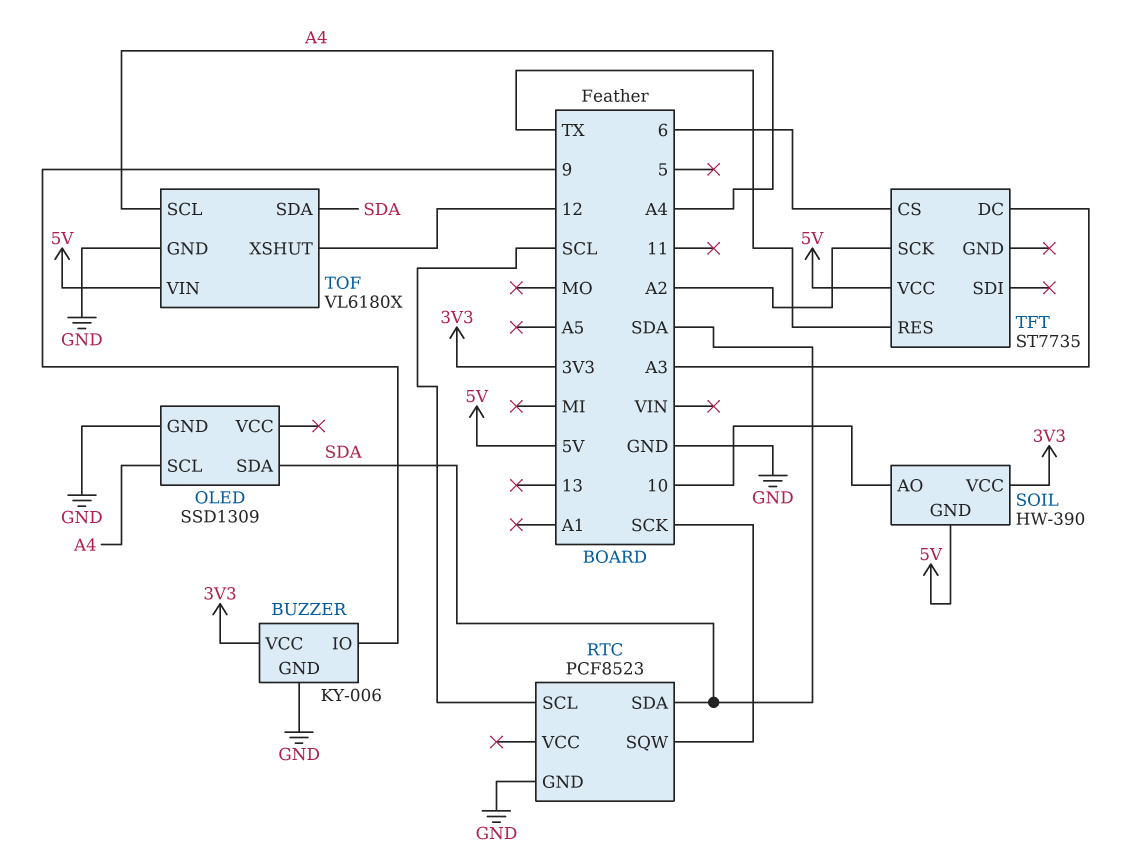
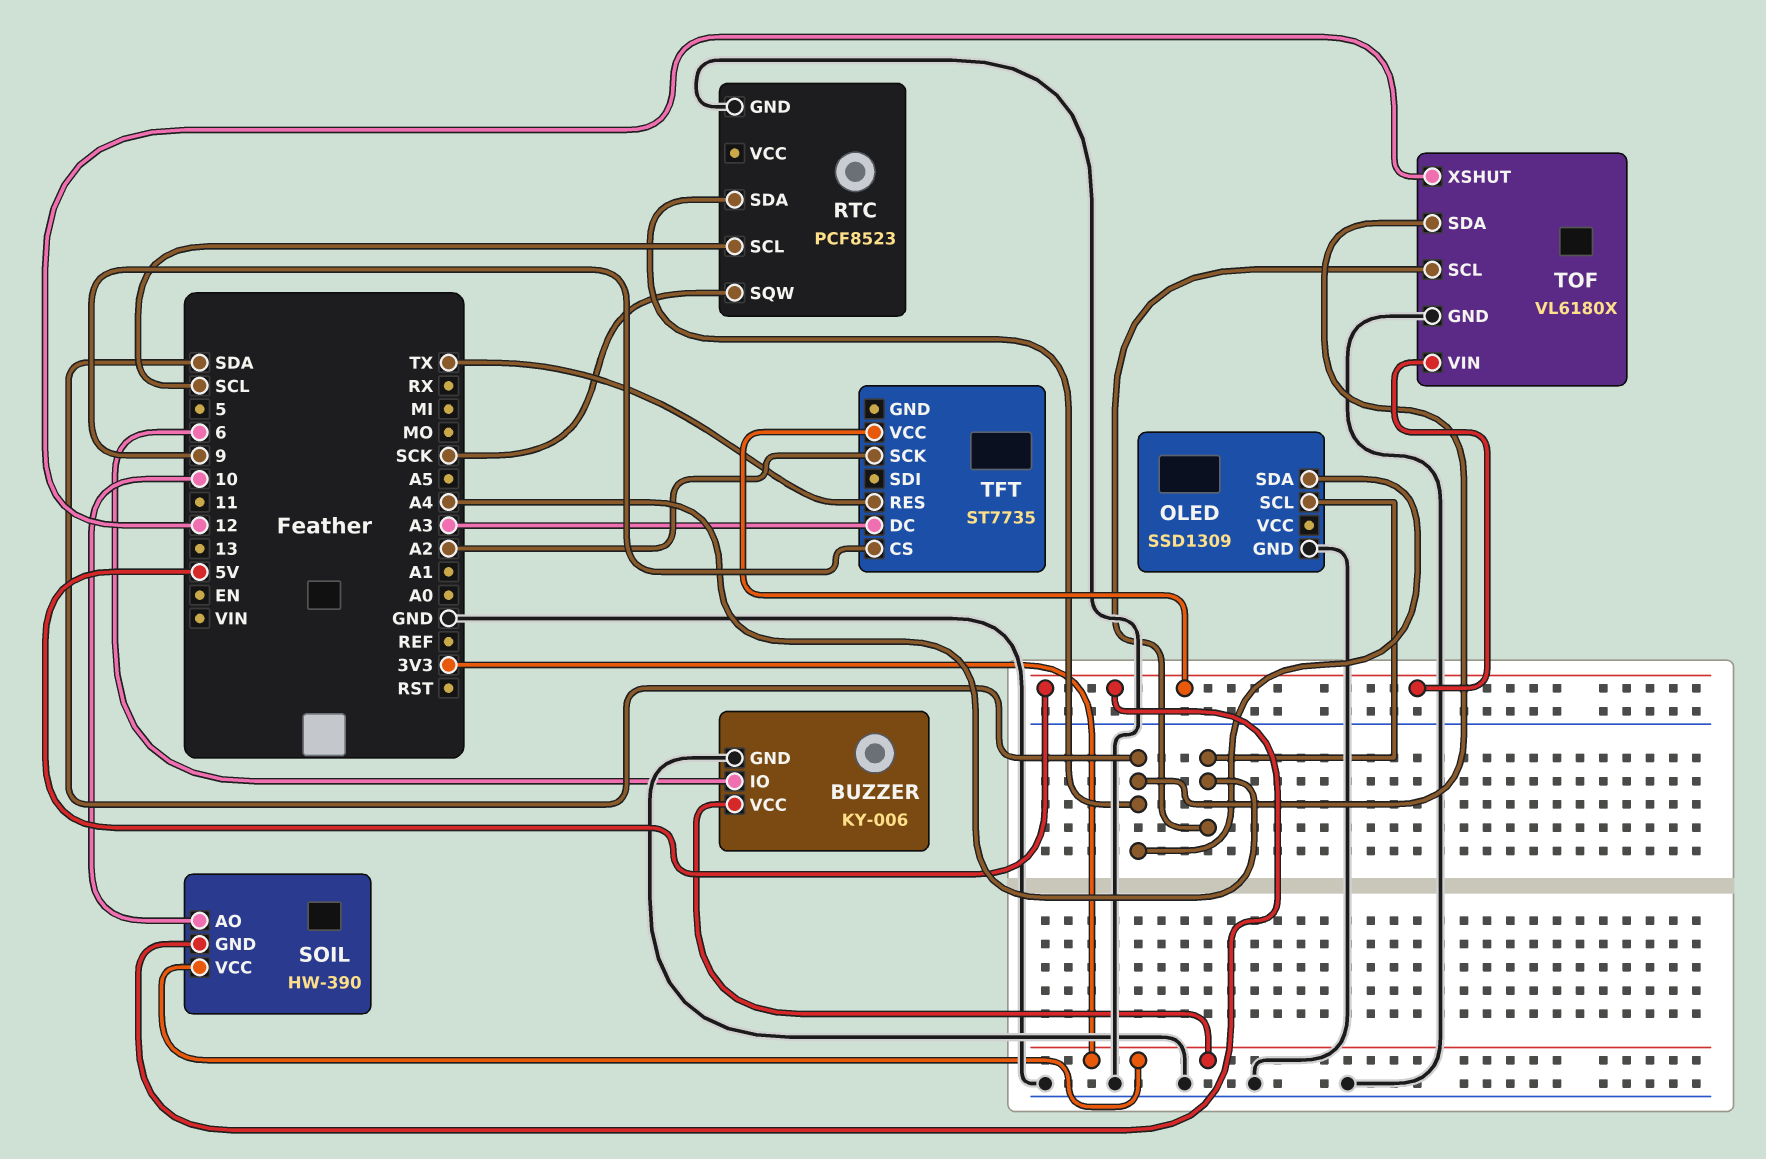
BUZZER pin IO: 9 -> 6
TFT pin CS: 6 -> 9

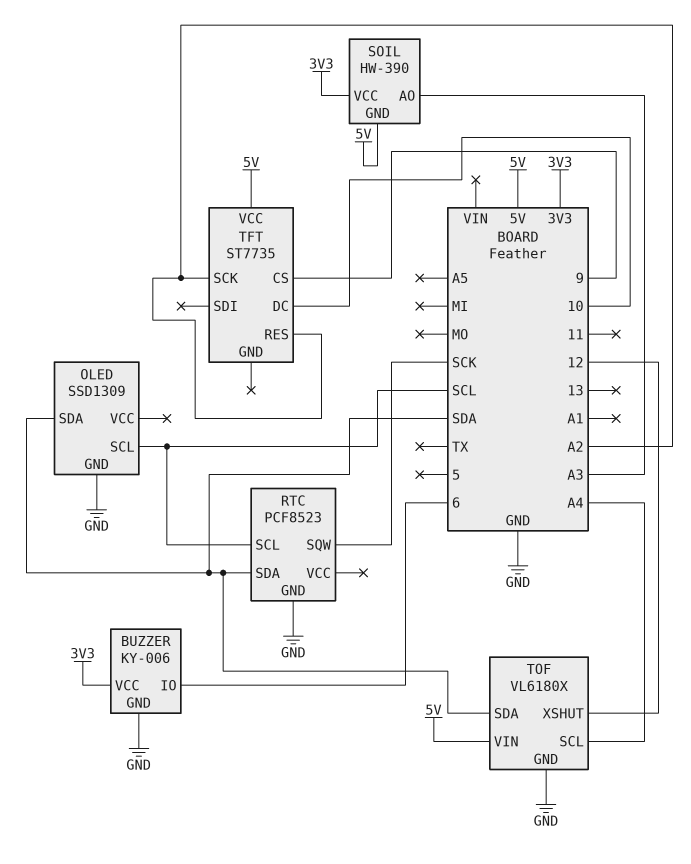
OLED pin SCL: A4 -> SCL
SOIL pin AO: 10 -> A3
TFT pin DC: A3 -> 10
TFT pin RES: TX -> A2

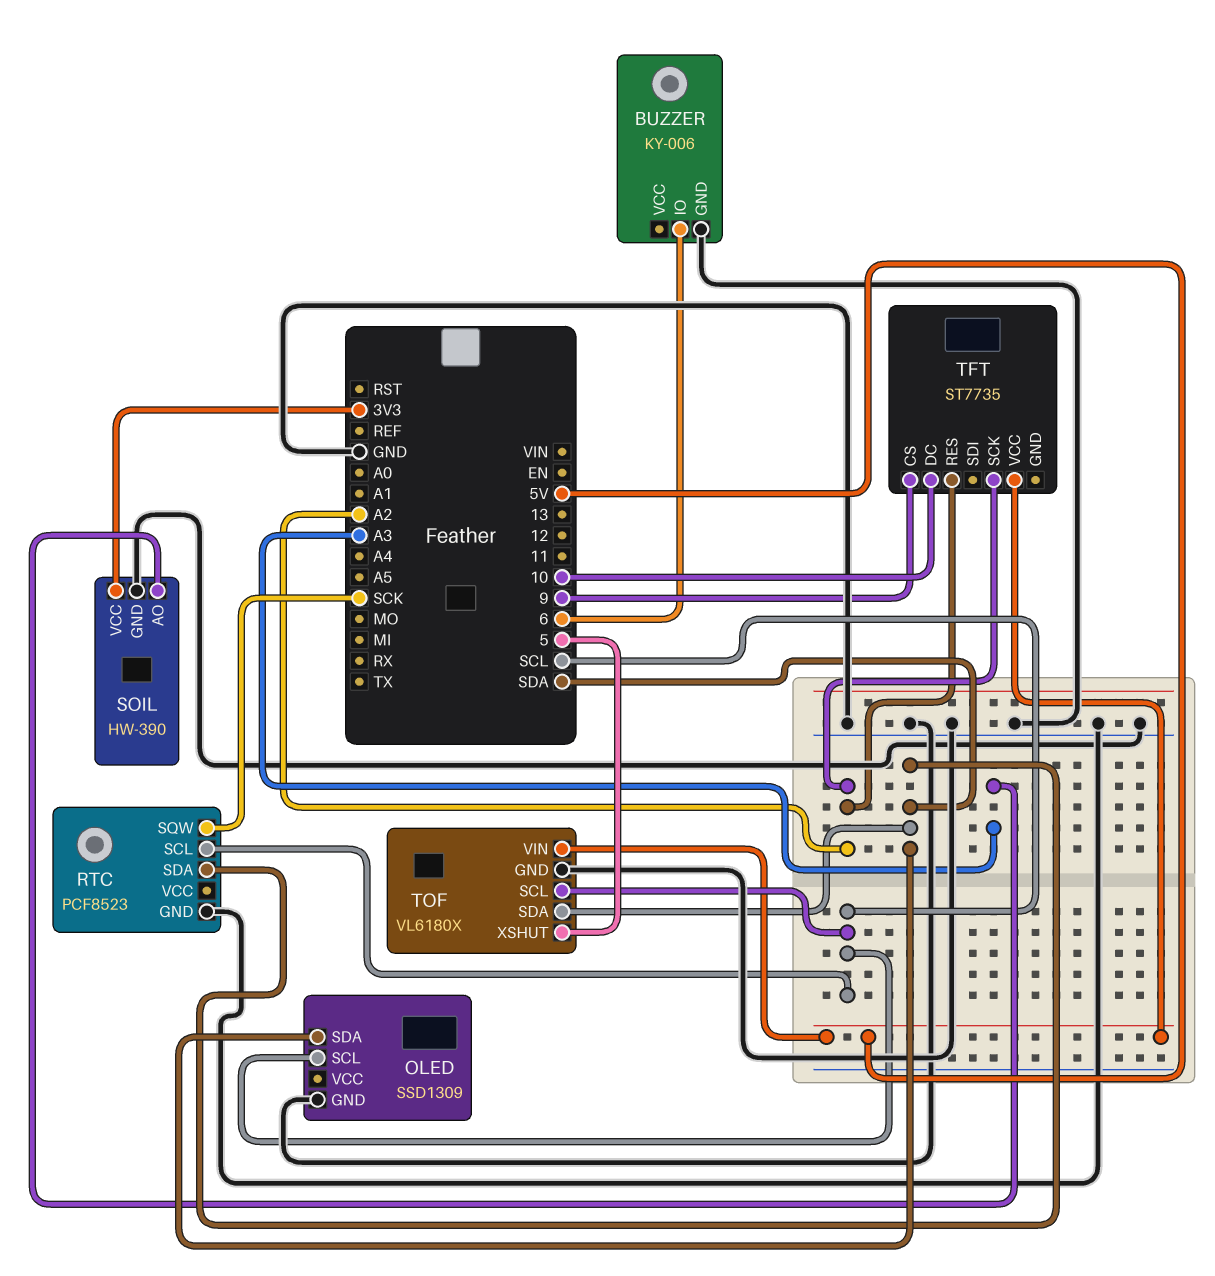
BUZZER pin VCC: 3V3 -> none
SOIL pin GND: 5V -> GND
TOF pin SCL: A4 -> SCL
TOF pin XSHUT: 12 -> 5

